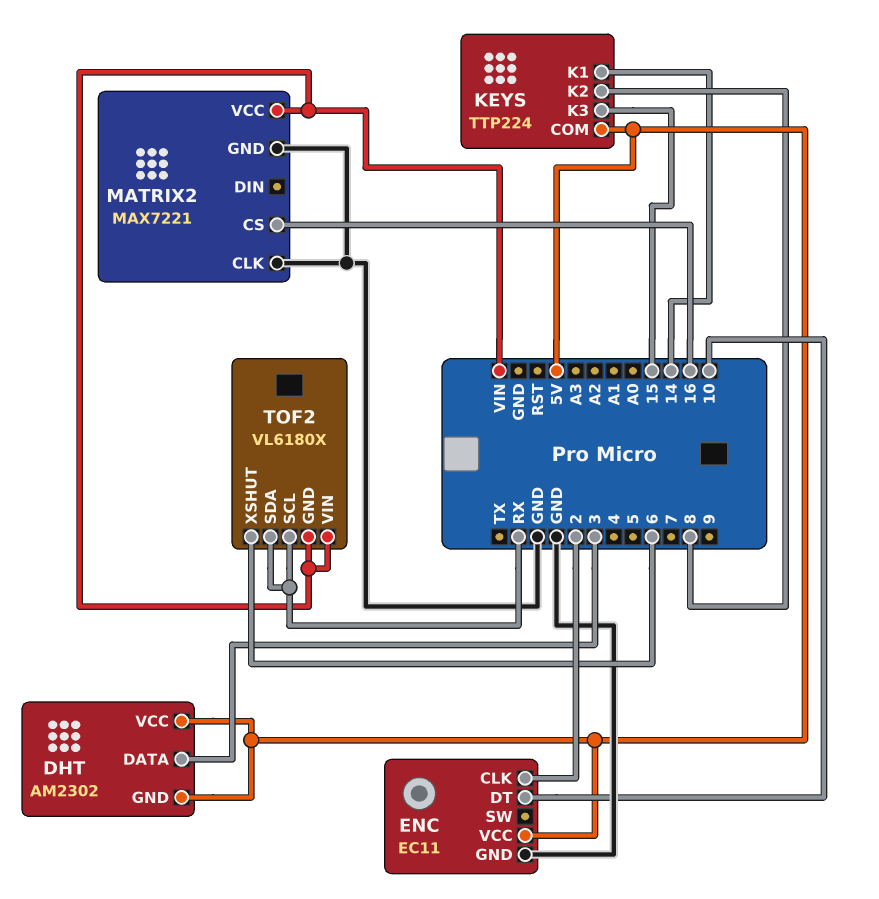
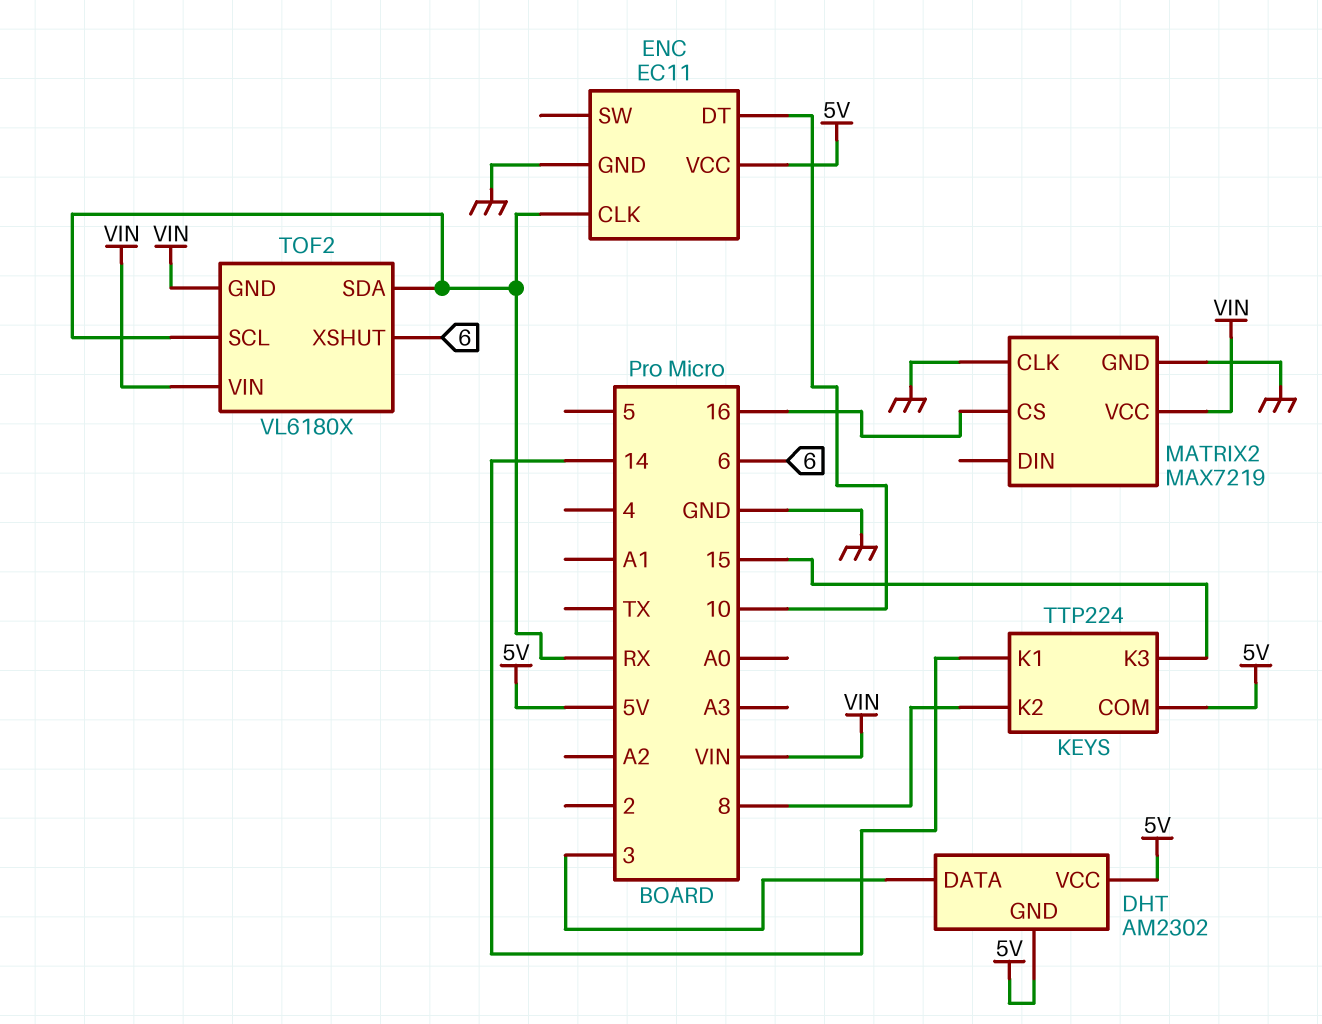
ENC pin CLK: 2 -> RX
MATRIX2: MAX7221 -> MAX7219

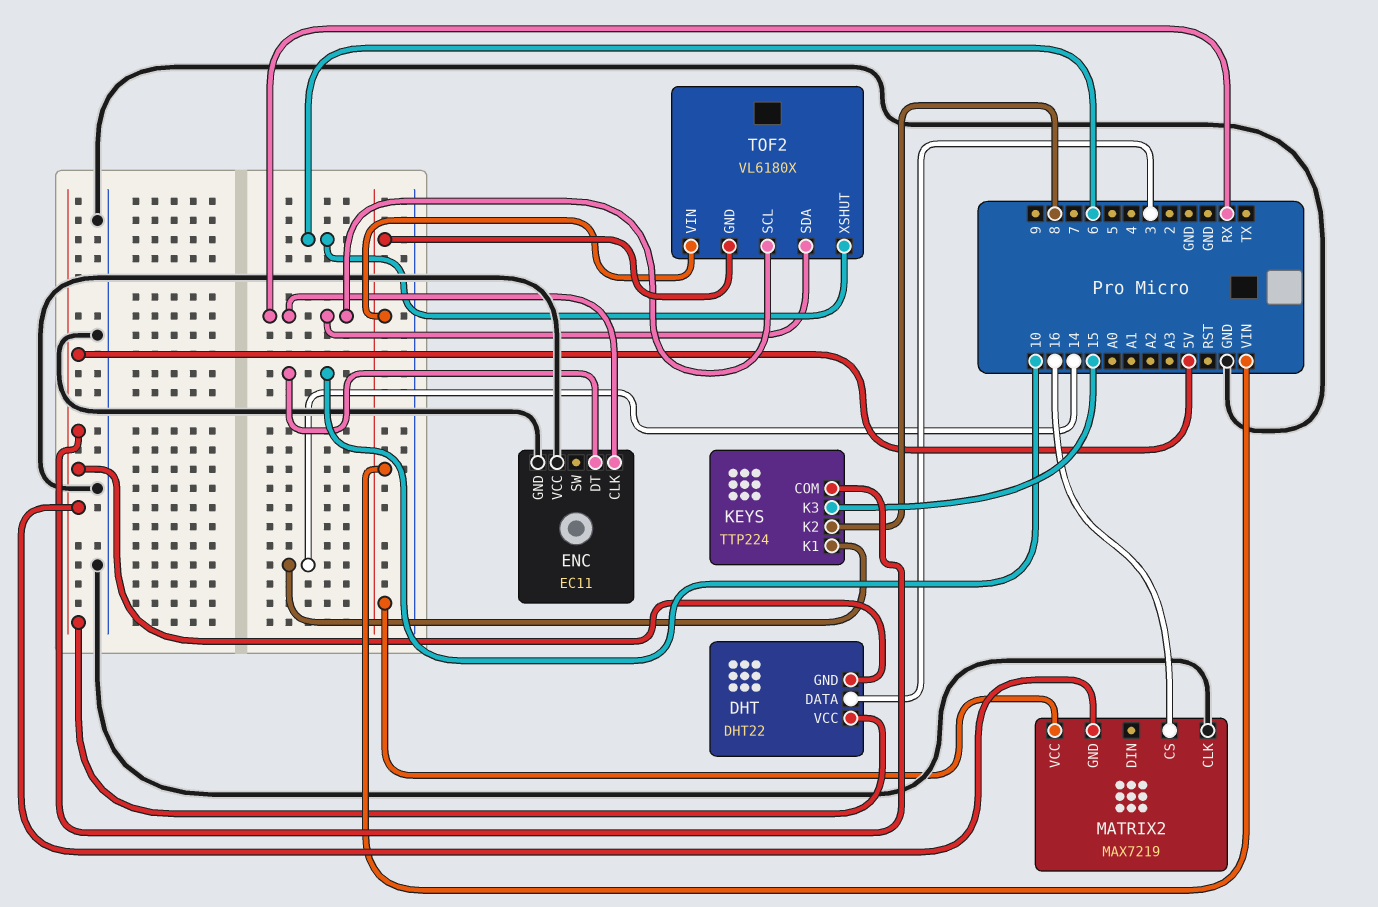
DHT: AM2302 -> DHT22
ENC pin VCC: 5V -> GND
MATRIX2 pin GND: GND -> 5V

